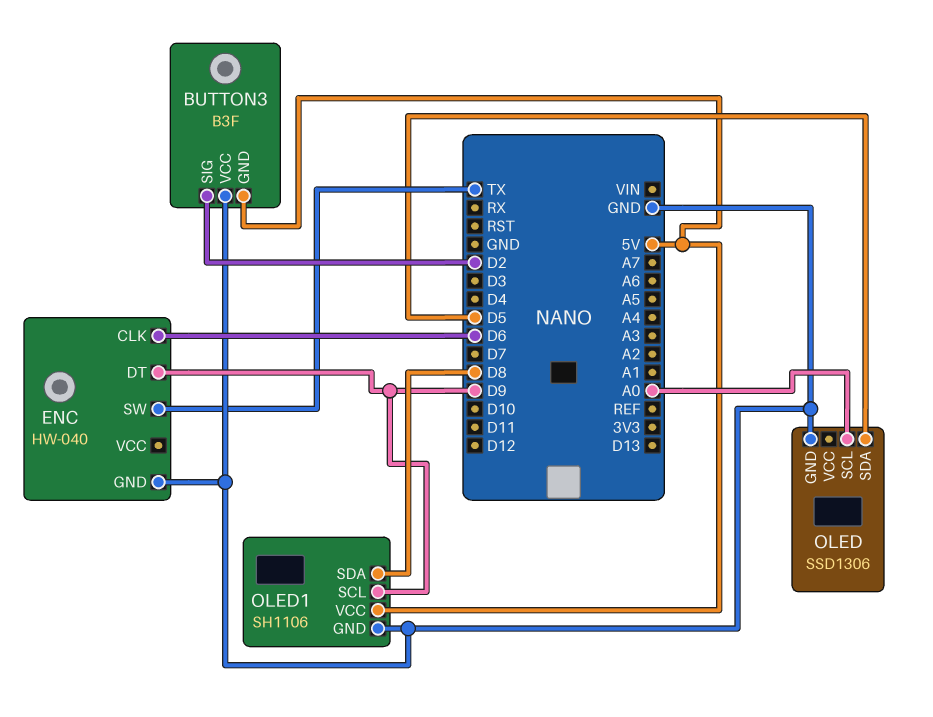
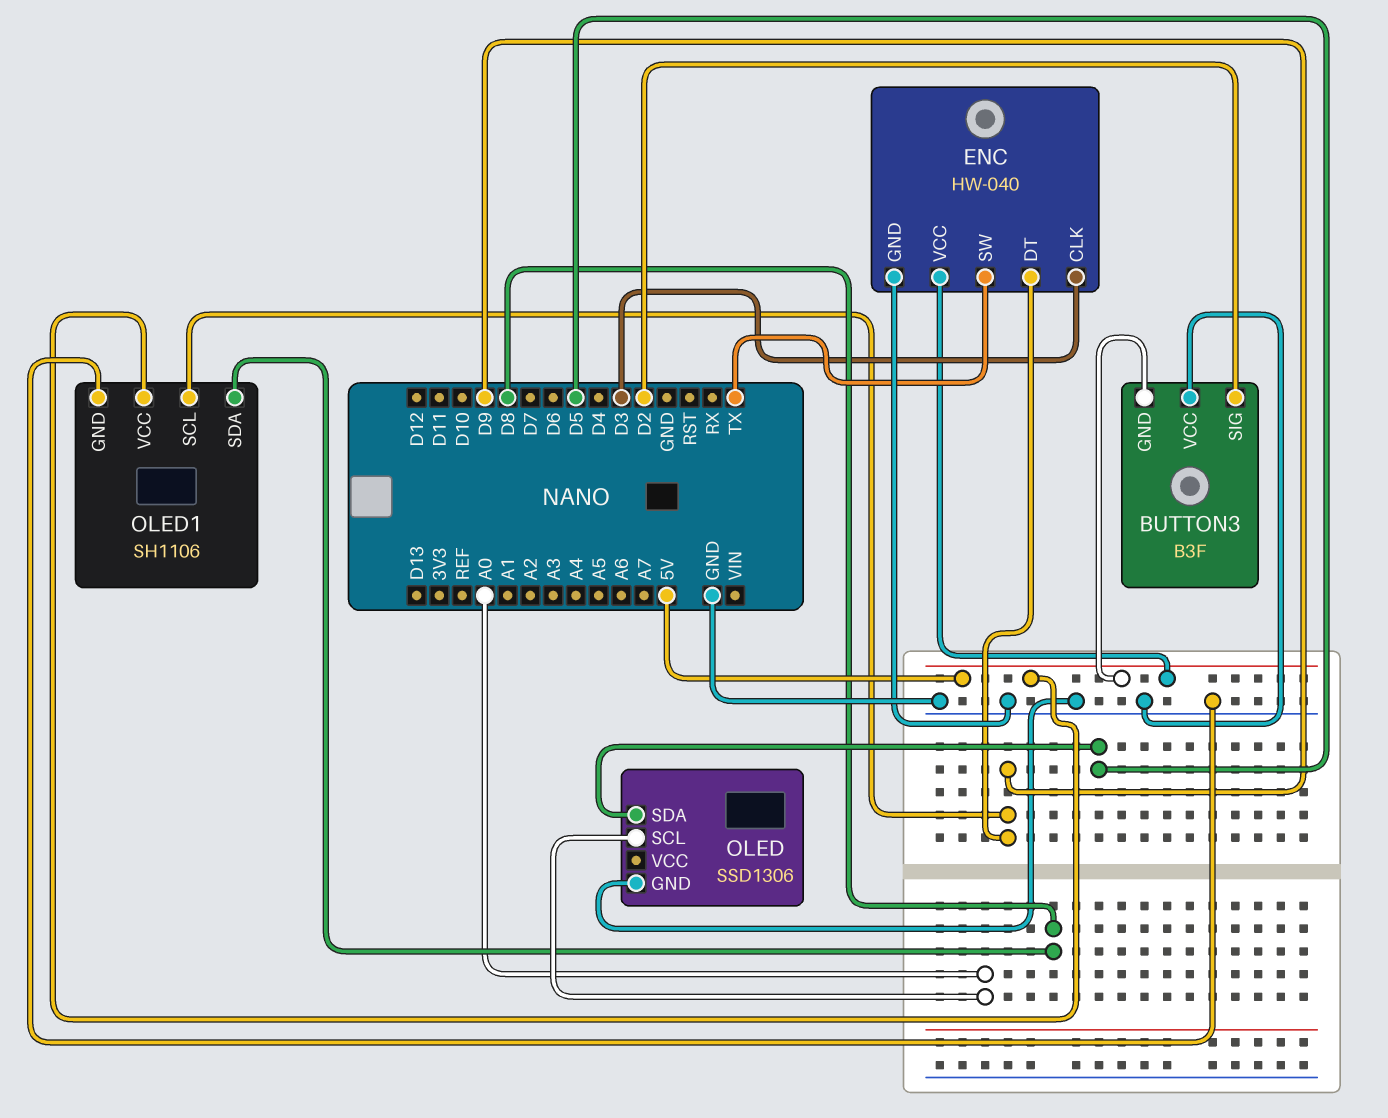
ENC pin CLK: D6 -> D3
ENC pin VCC: none -> 5V

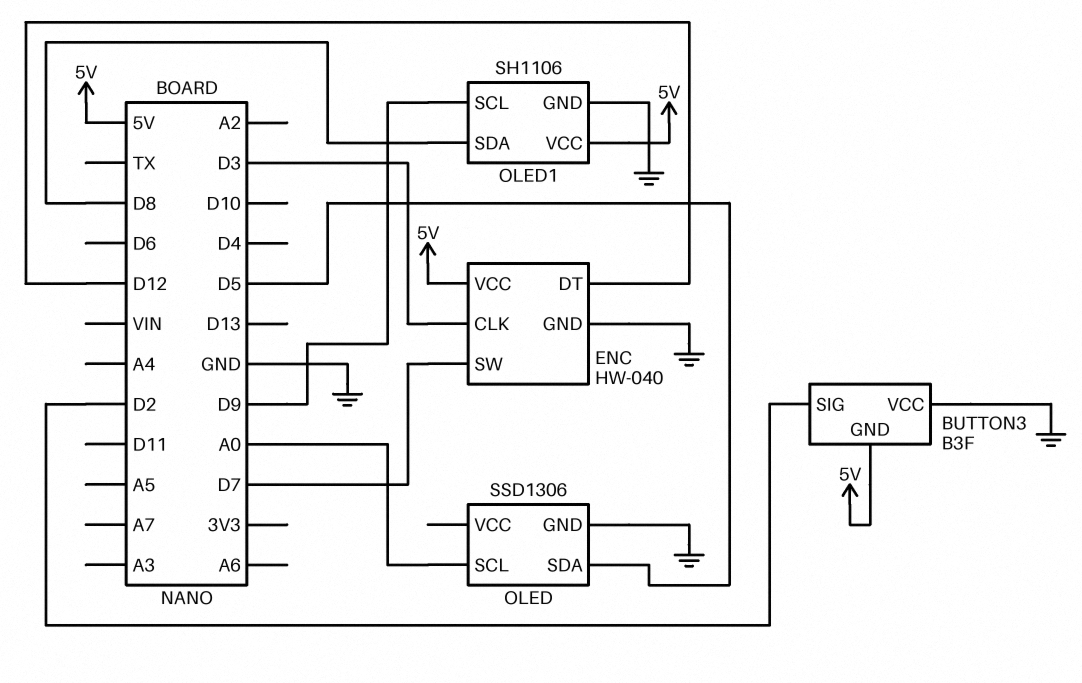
ENC pin DT: D9 -> D12
ENC pin SW: TX -> D7

